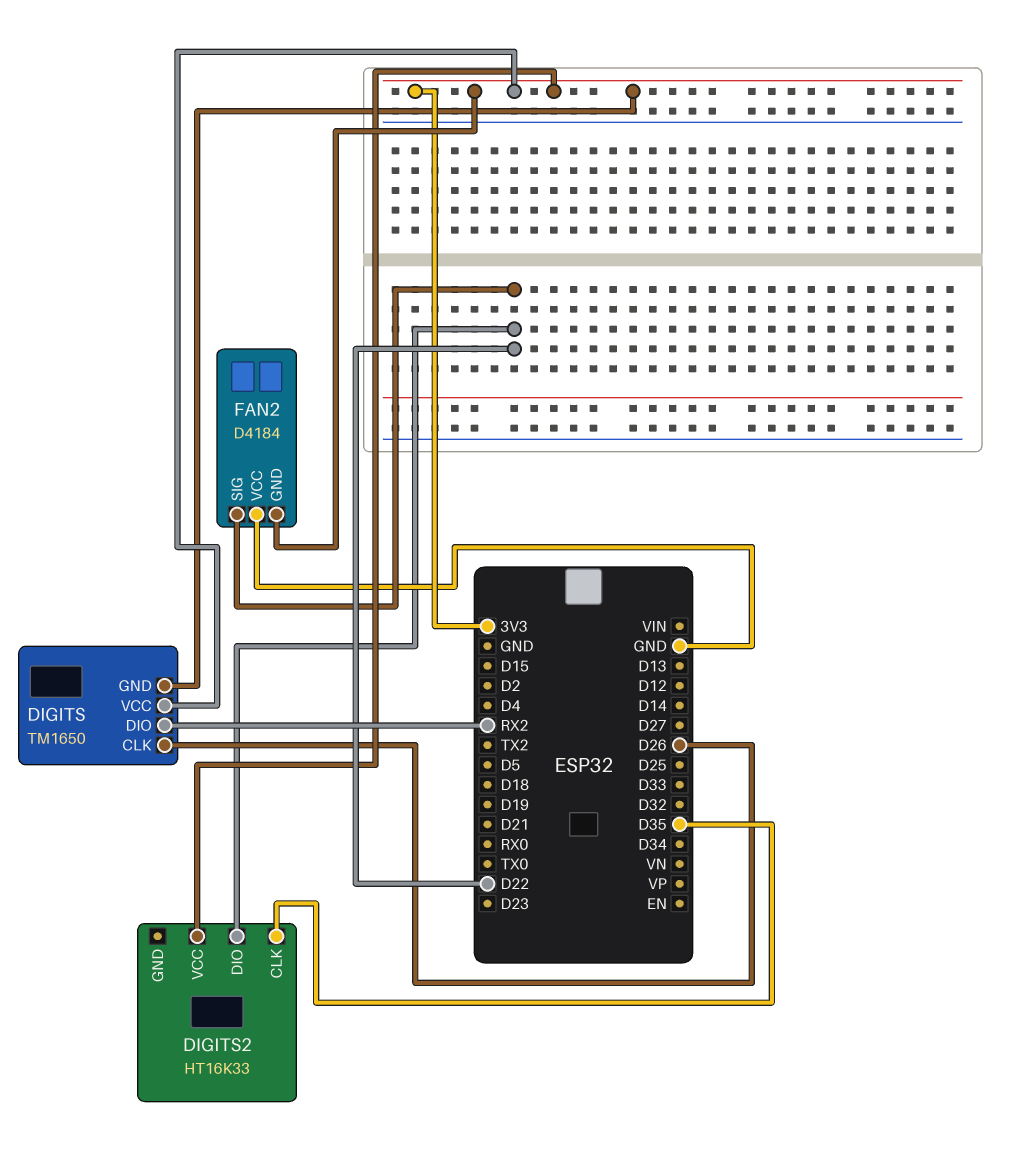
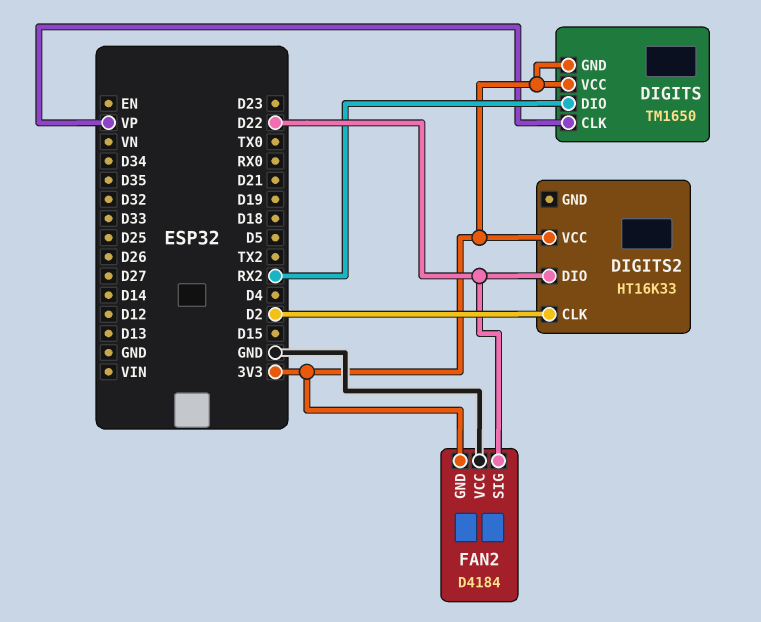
DIGITS pin CLK: D26 -> VP
DIGITS2 pin CLK: D35 -> D2

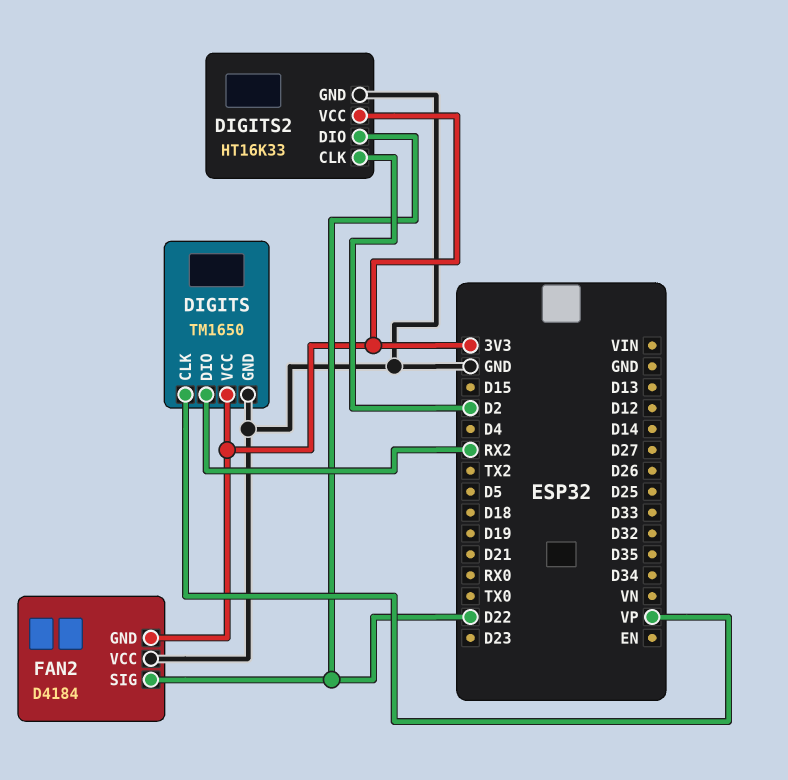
DIGITS pin GND: 3V3 -> GND
DIGITS2 pin GND: none -> GND

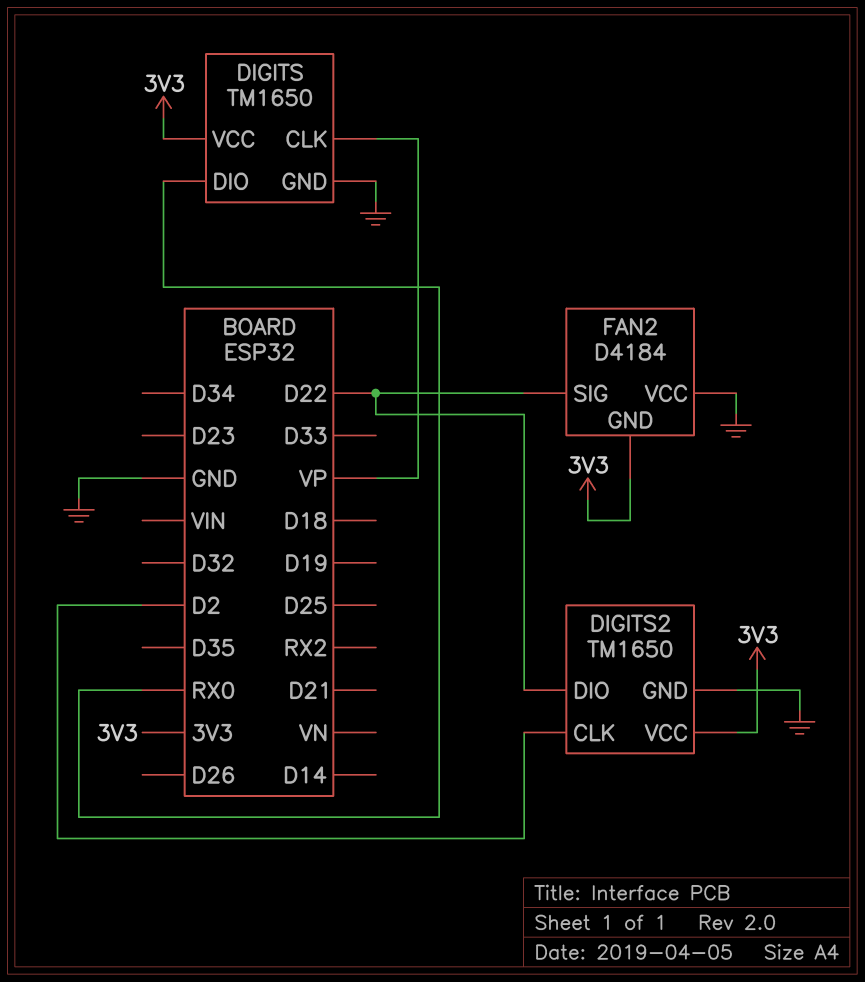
DIGITS pin DIO: RX2 -> RX0
DIGITS2: HT16K33 -> TM1650

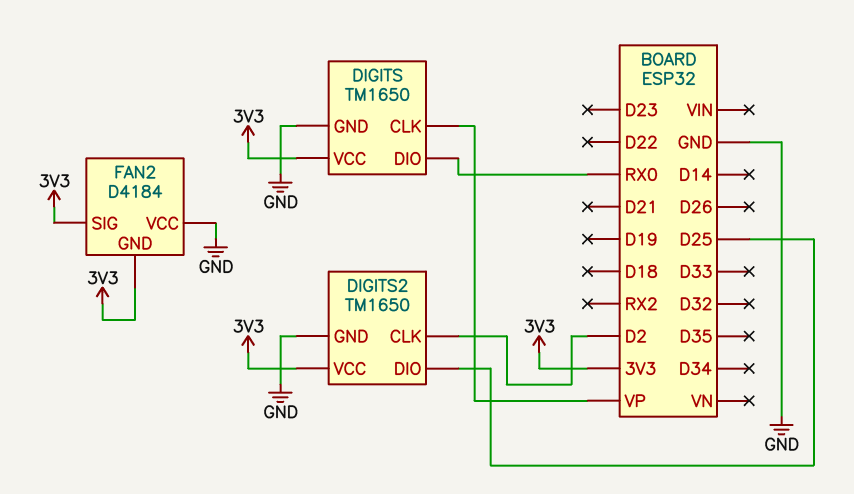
DIGITS2 pin DIO: D22 -> D25
FAN2 pin SIG: D22 -> 3V3

